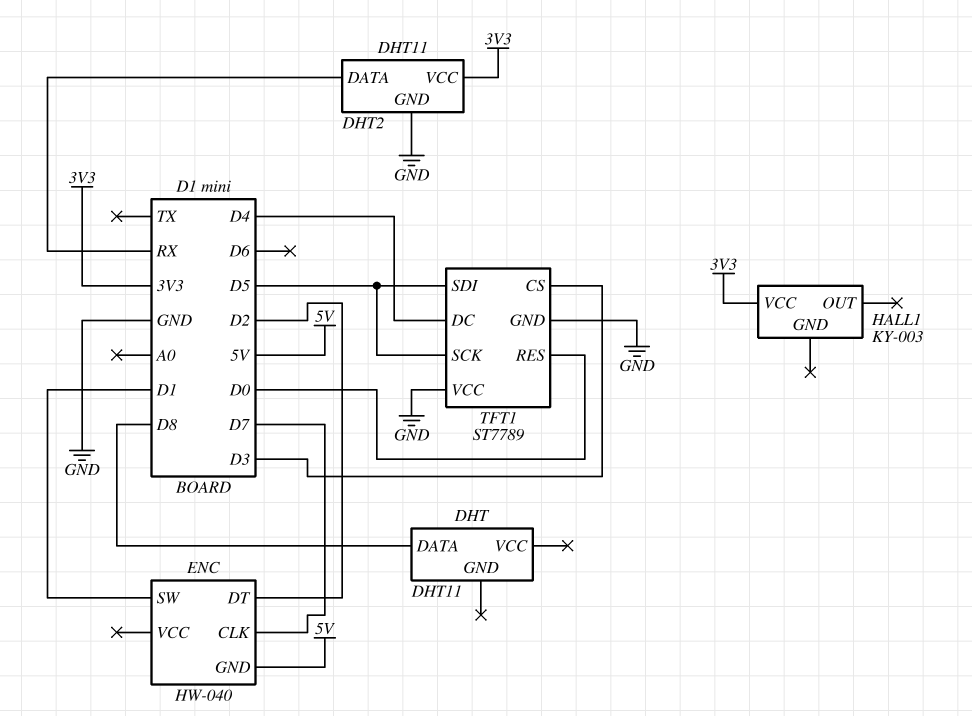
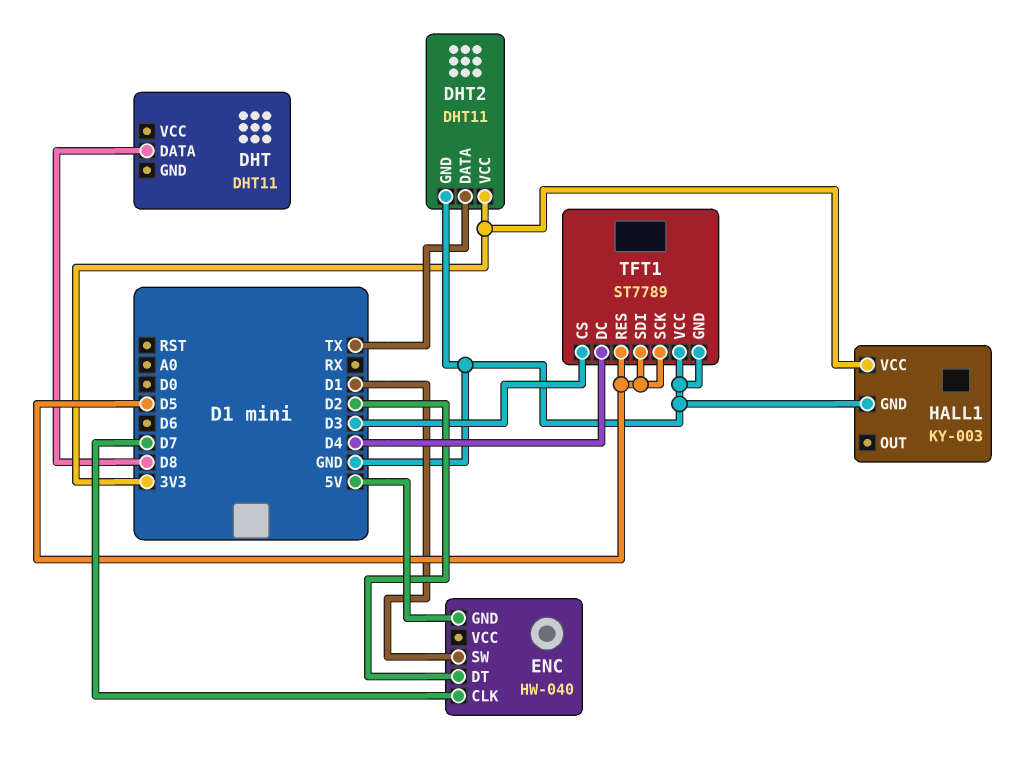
DHT2 pin DATA: RX -> TX
HALL1 pin GND: none -> GND
TFT1 pin RES: D0 -> D5

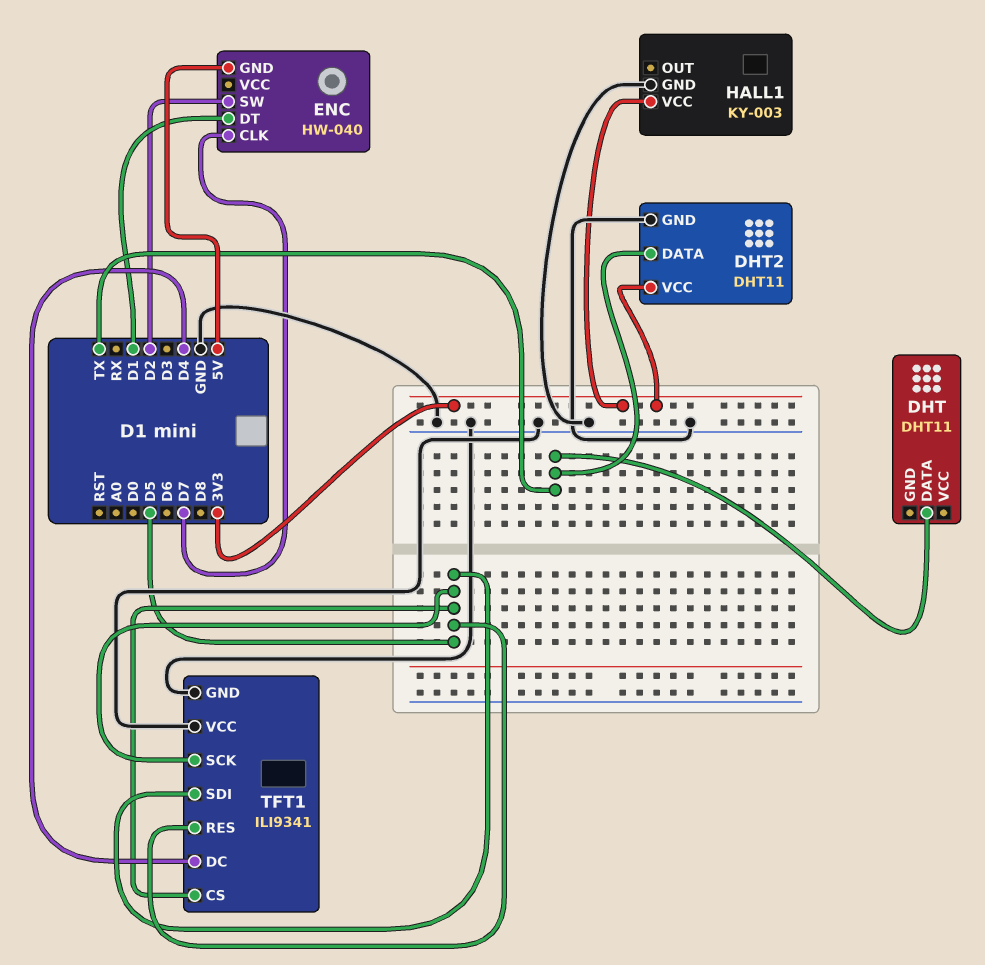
DHT pin DATA: D8 -> TX
ENC pin DT: D2 -> D1
ENC pin SW: D1 -> D2
TFT1: ST7789 -> ILI9341
TFT1 pin CS: D3 -> D5

